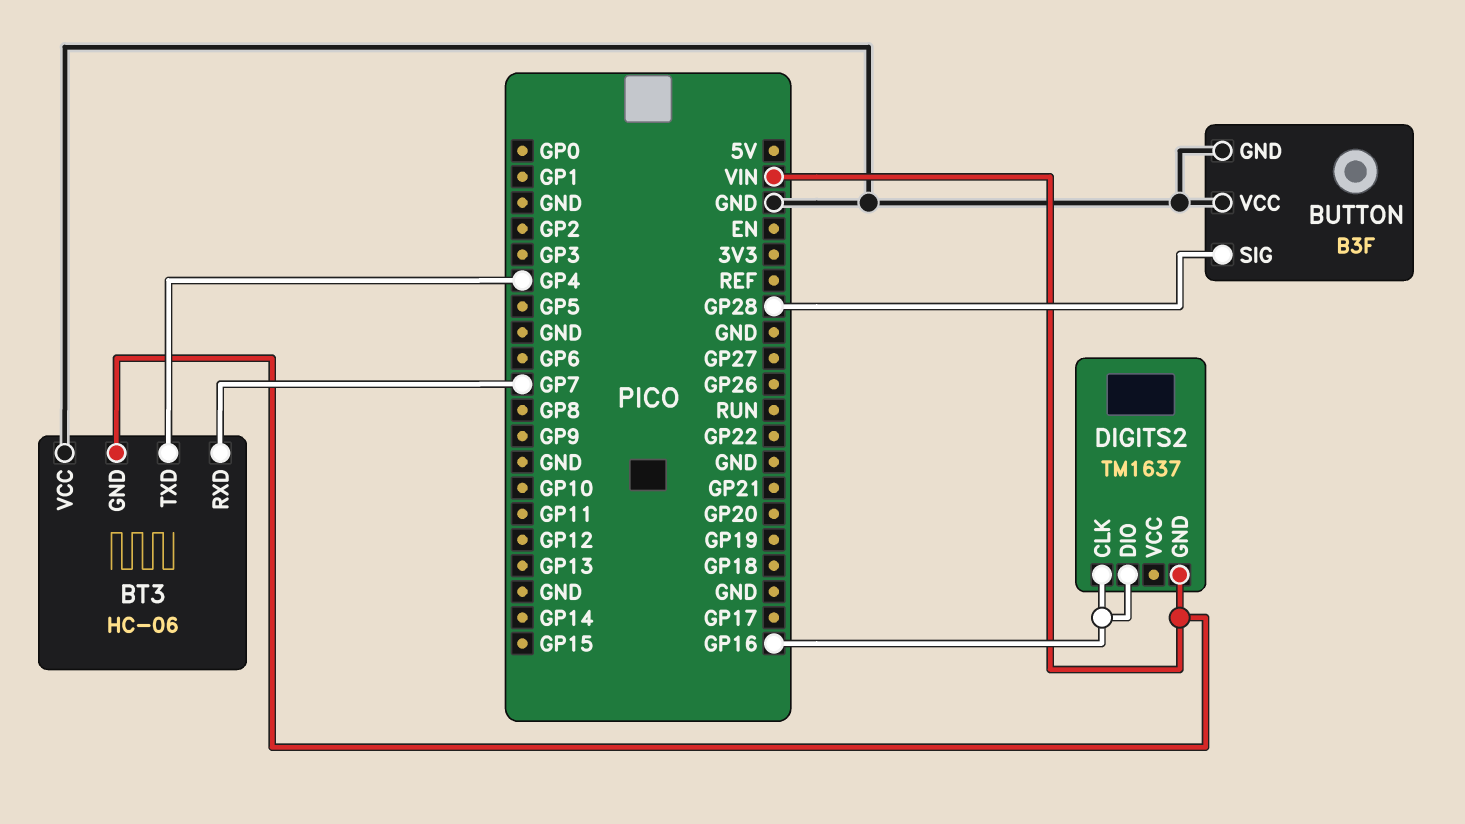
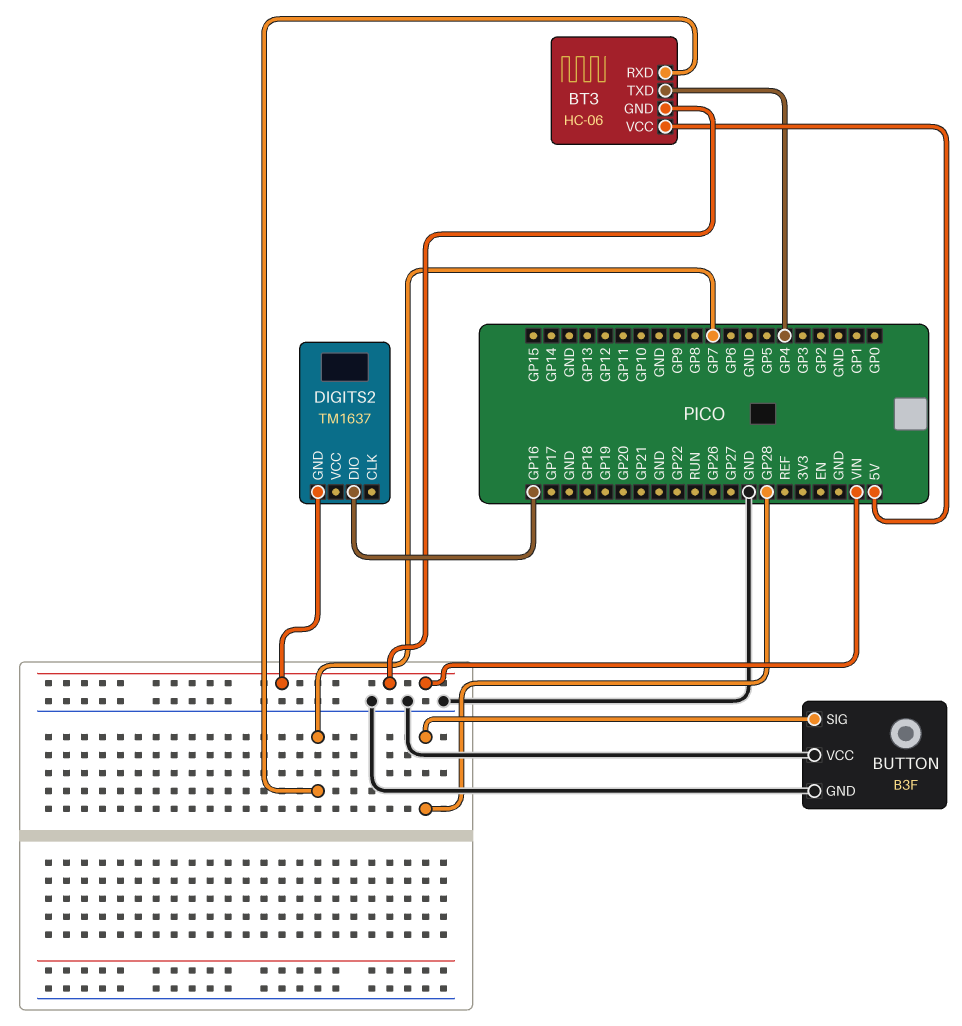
BT3 pin VCC: GND -> 5V
DIGITS2 pin CLK: GP16 -> none

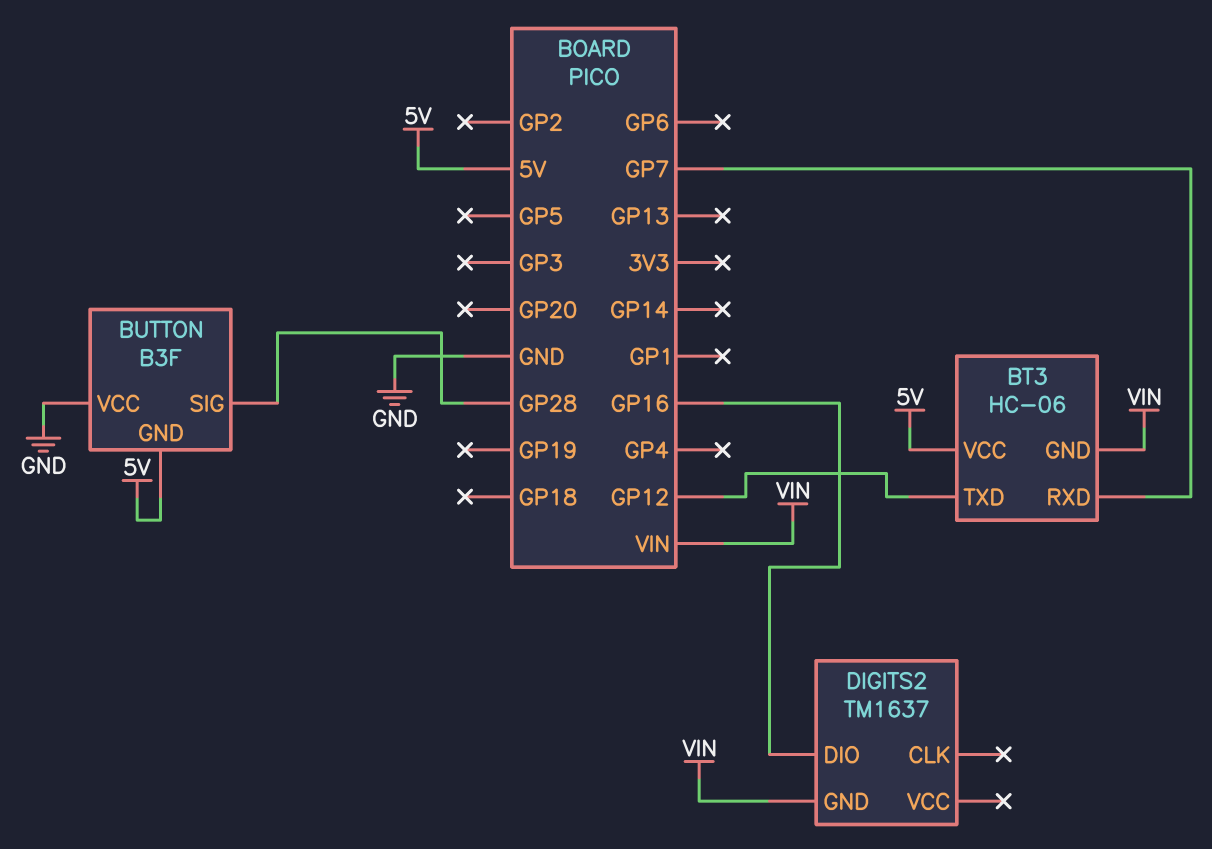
BT3 pin TXD: GP4 -> GP12
BUTTON pin GND: GND -> 5V

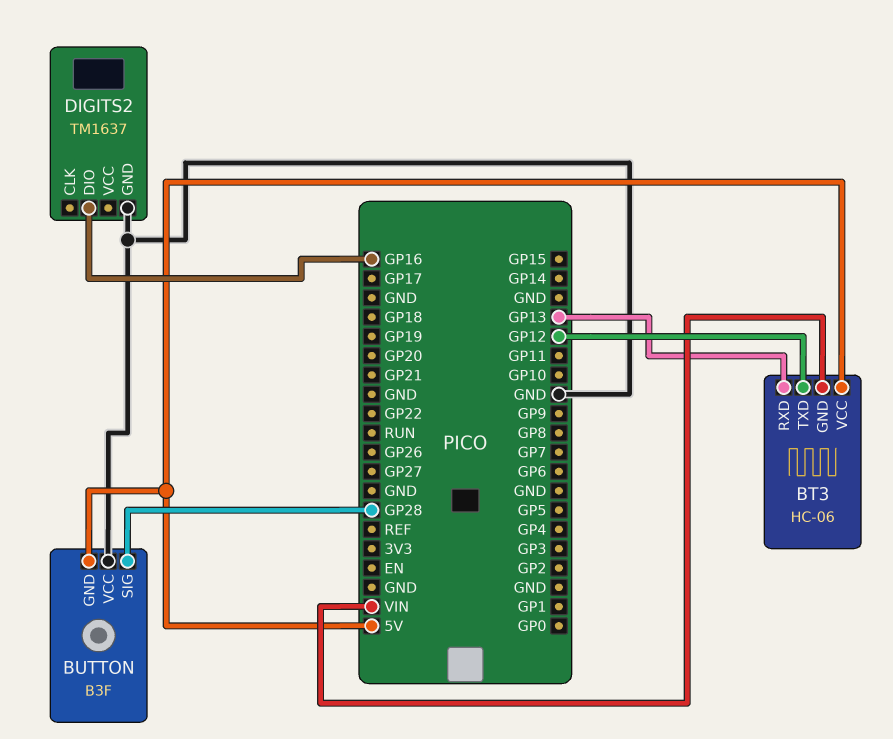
BT3 pin RXD: GP7 -> GP13
DIGITS2 pin GND: VIN -> GND

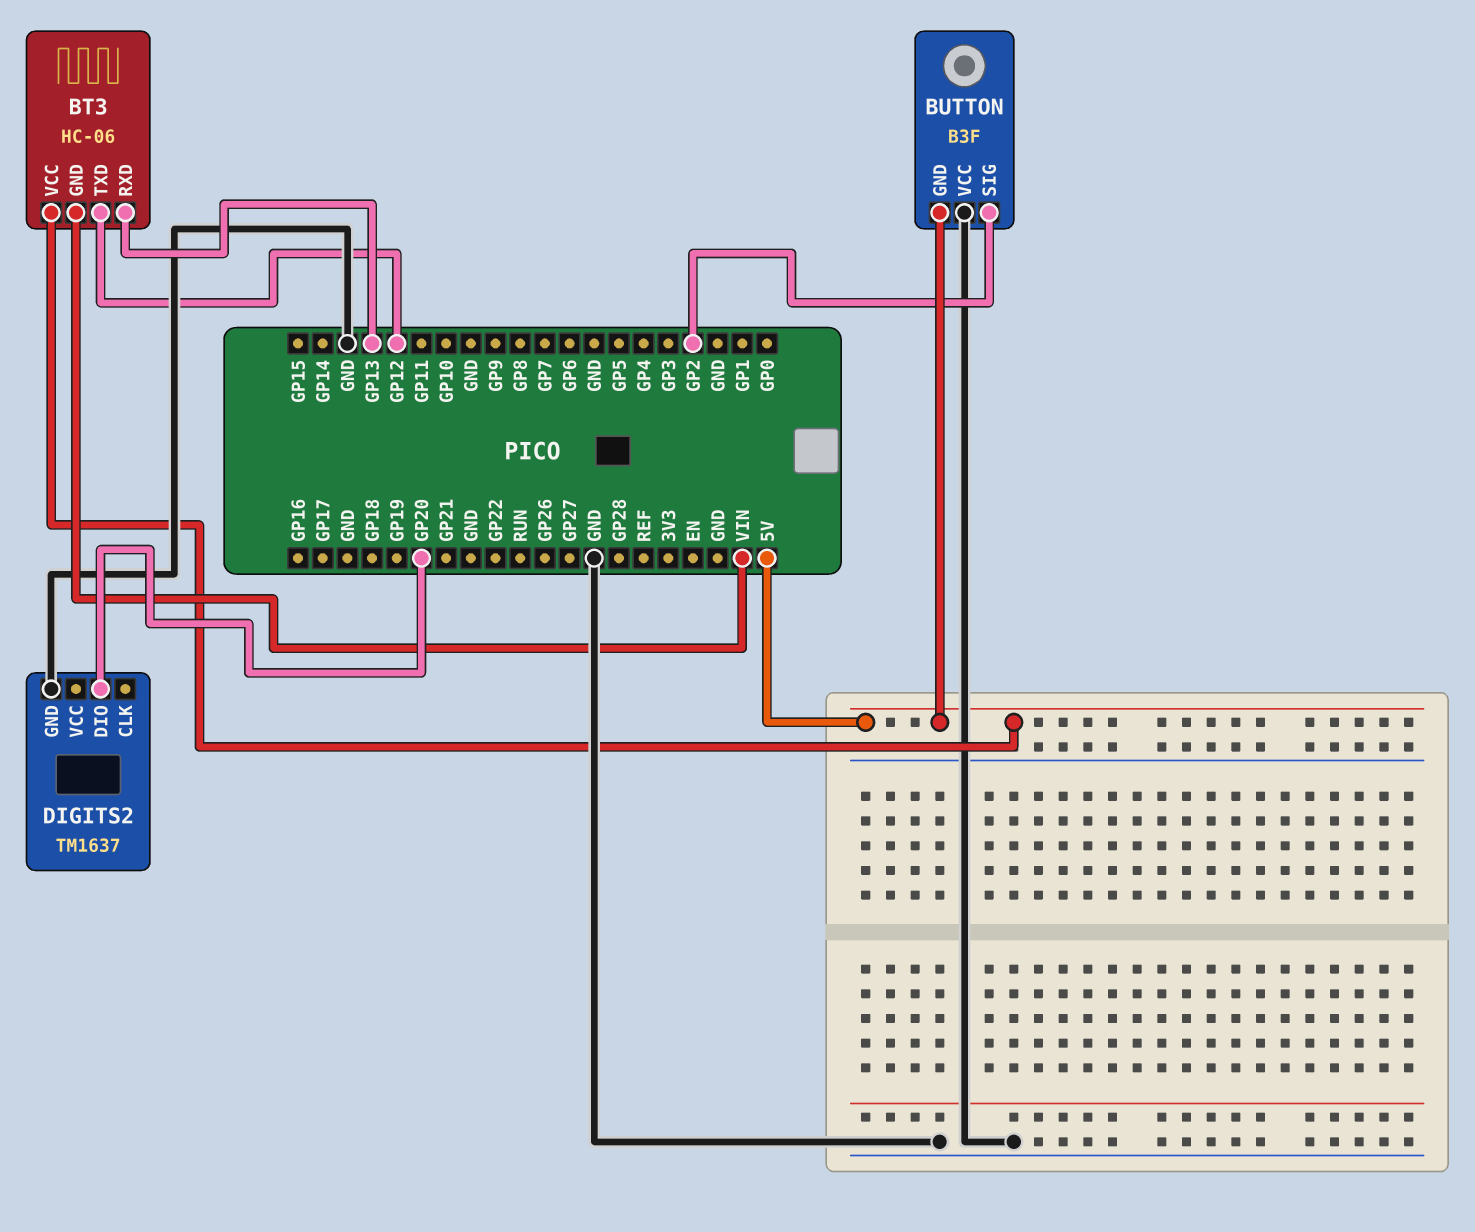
BUTTON pin SIG: GP28 -> GP2
DIGITS2 pin DIO: GP16 -> GP20

